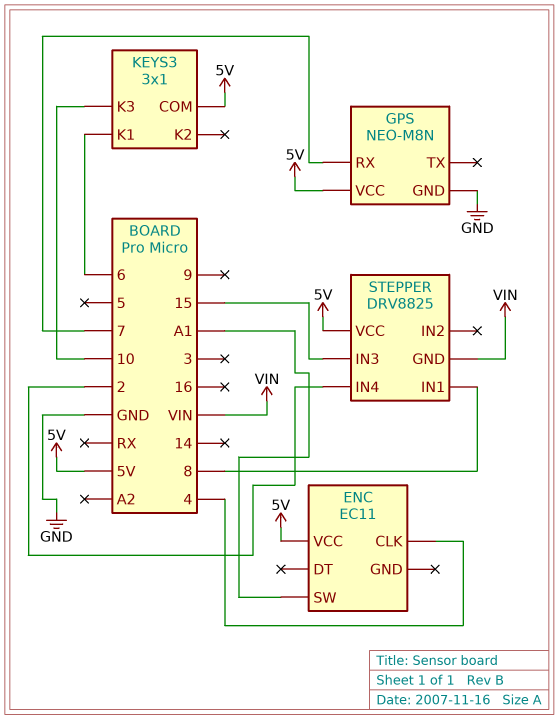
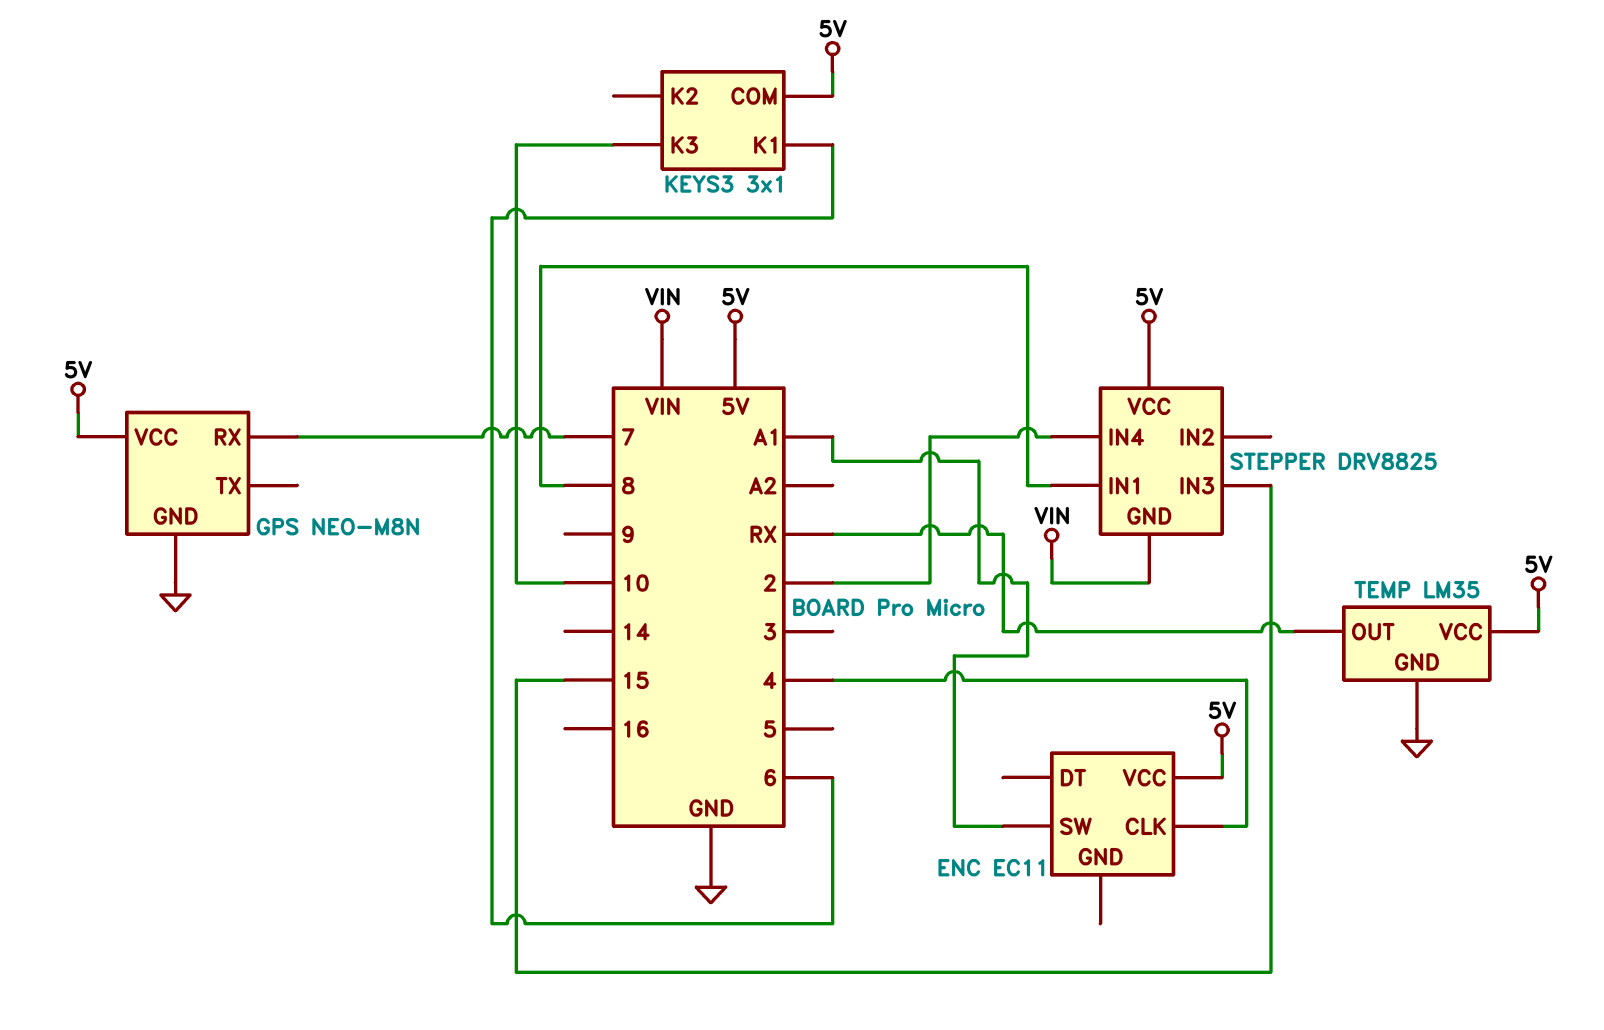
TEMP: none -> LM35
TEMP pin GND: none -> GND
TEMP pin OUT: none -> RX
TEMP pin VCC: none -> 5V

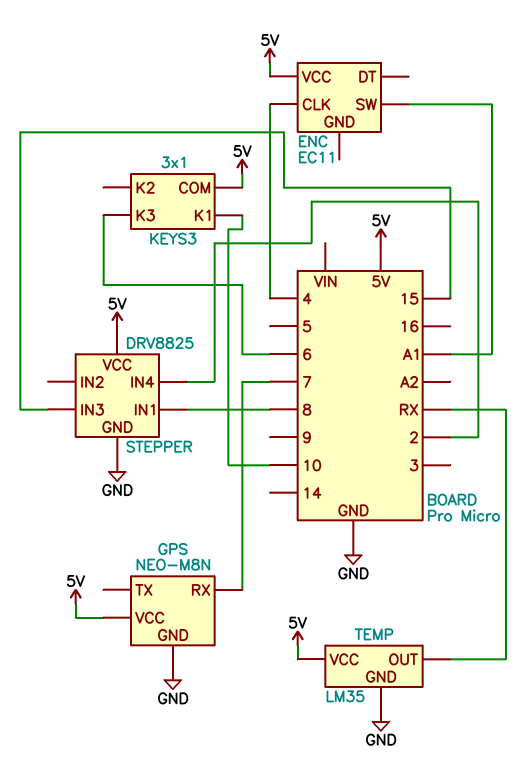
KEYS3 pin K1: 6 -> 10
KEYS3 pin K3: 10 -> 6
STEPPER pin GND: VIN -> GND

